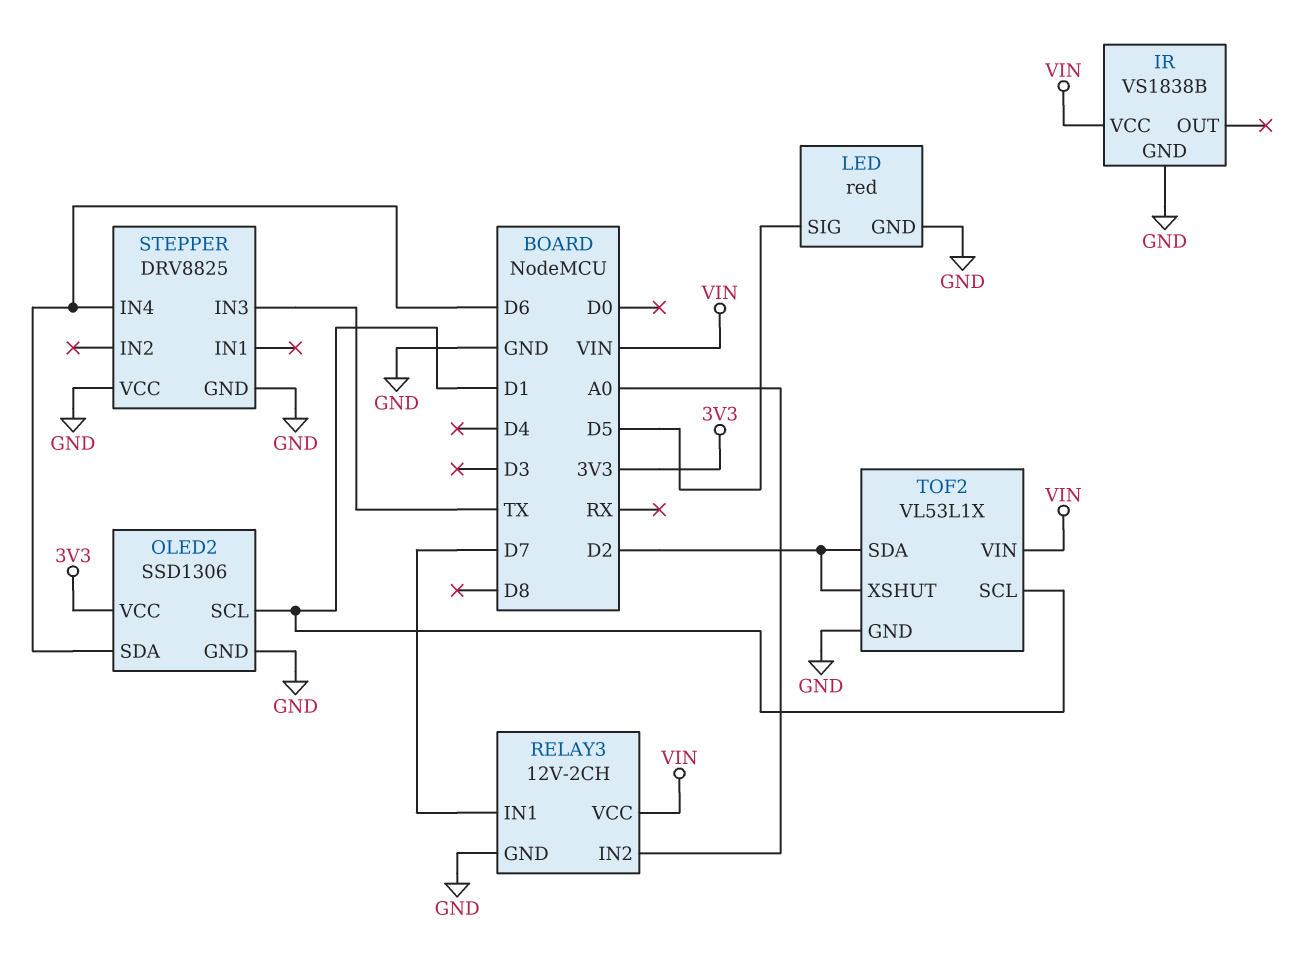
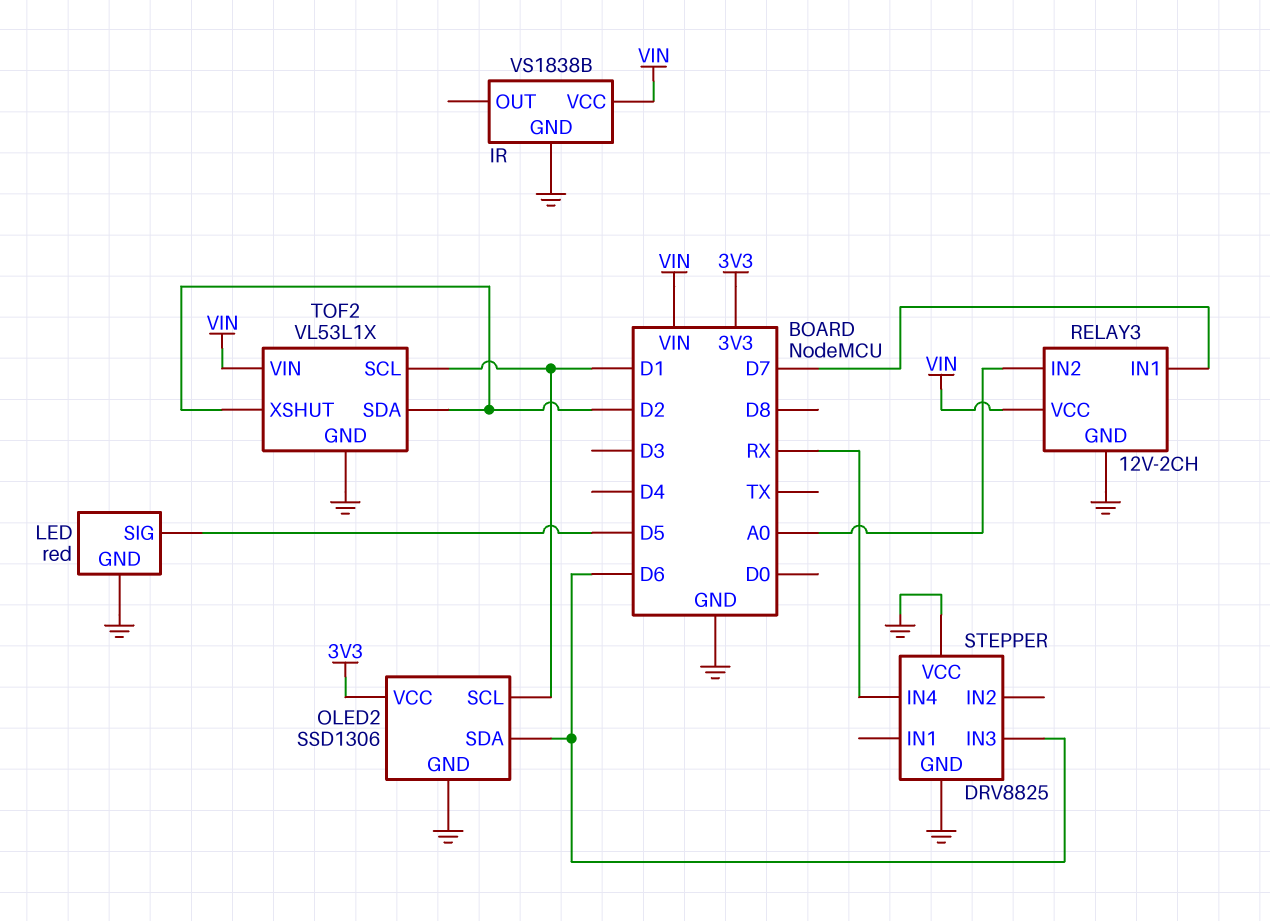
STEPPER pin IN3: TX -> D6
STEPPER pin IN4: D6 -> RX

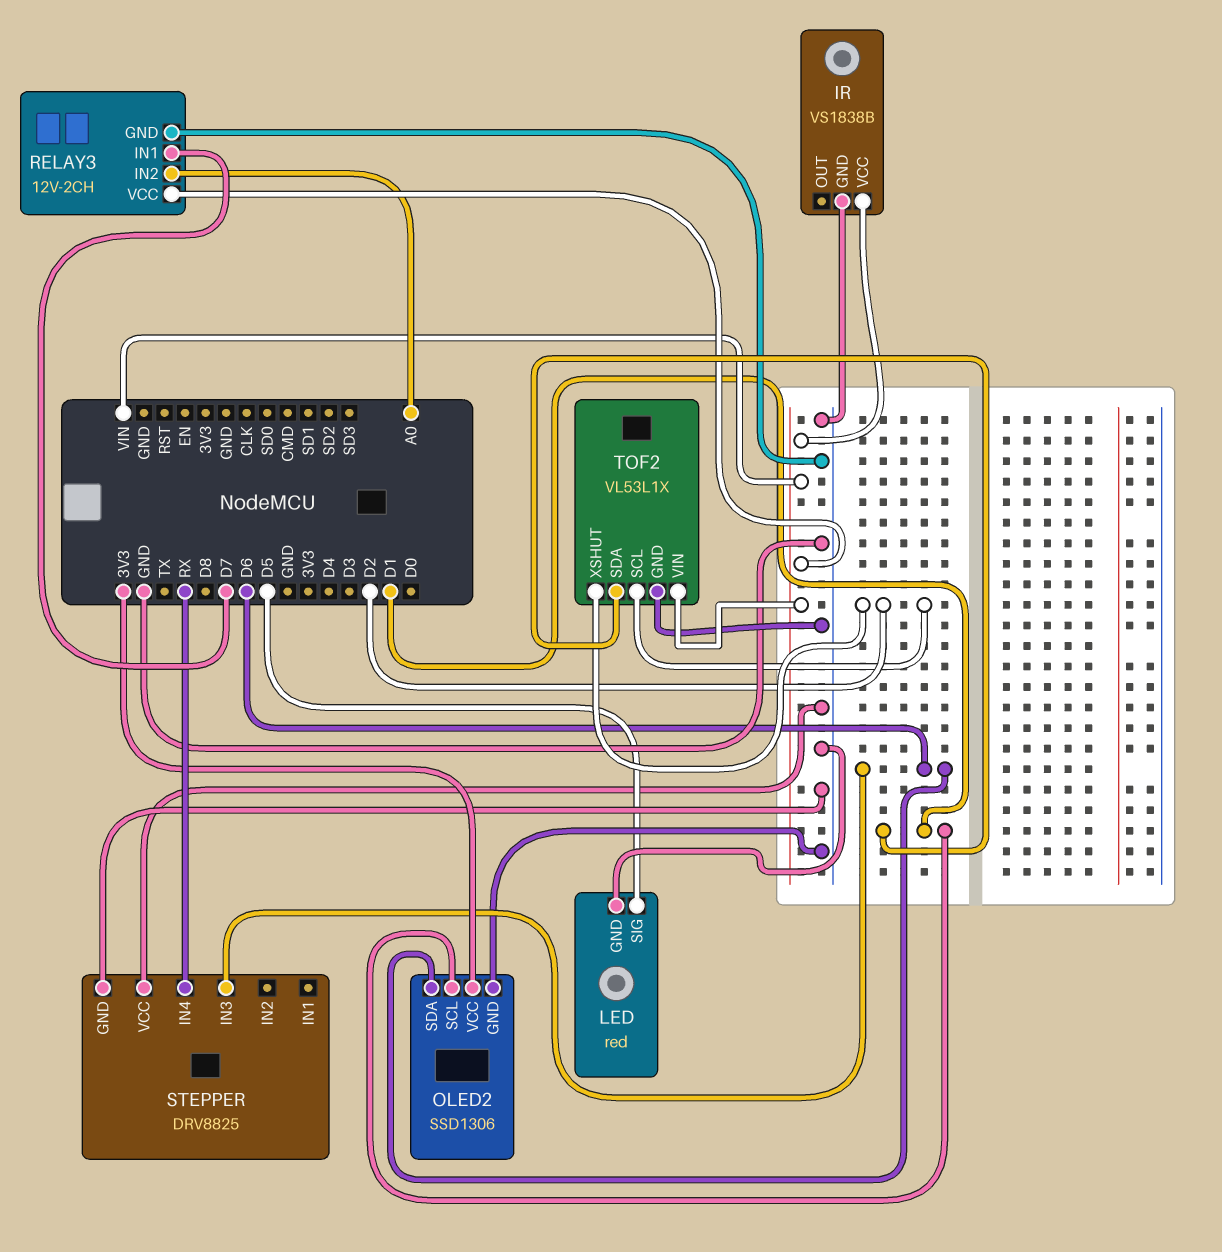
TOF2 pin SCL: D1 -> D2
TOF2 pin SDA: D2 -> D1

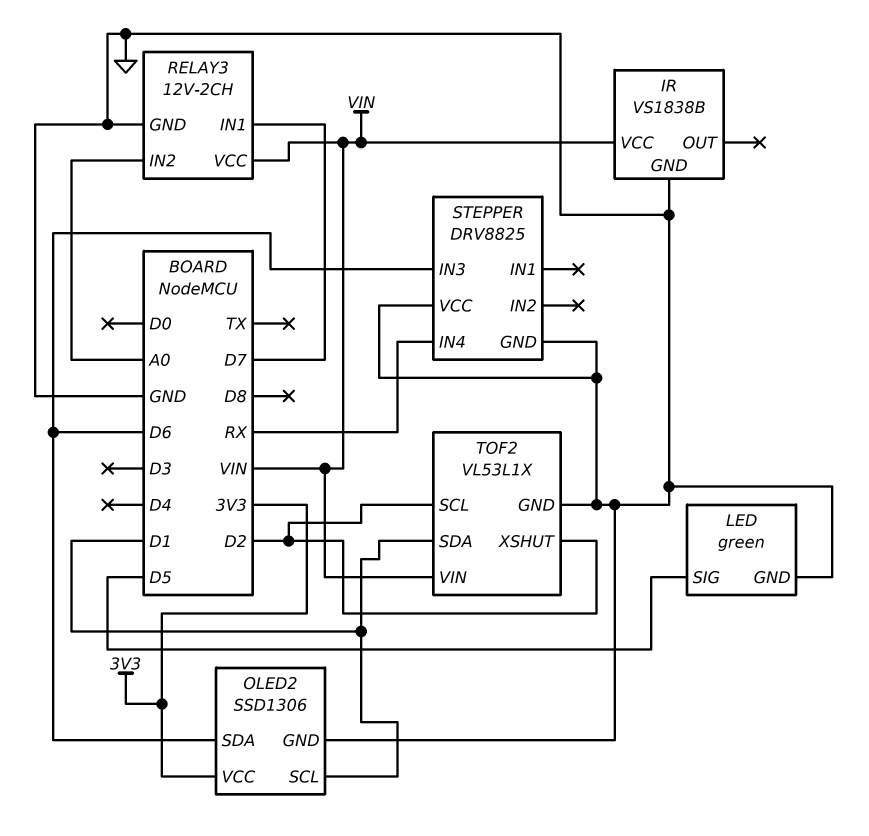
LED: red -> green

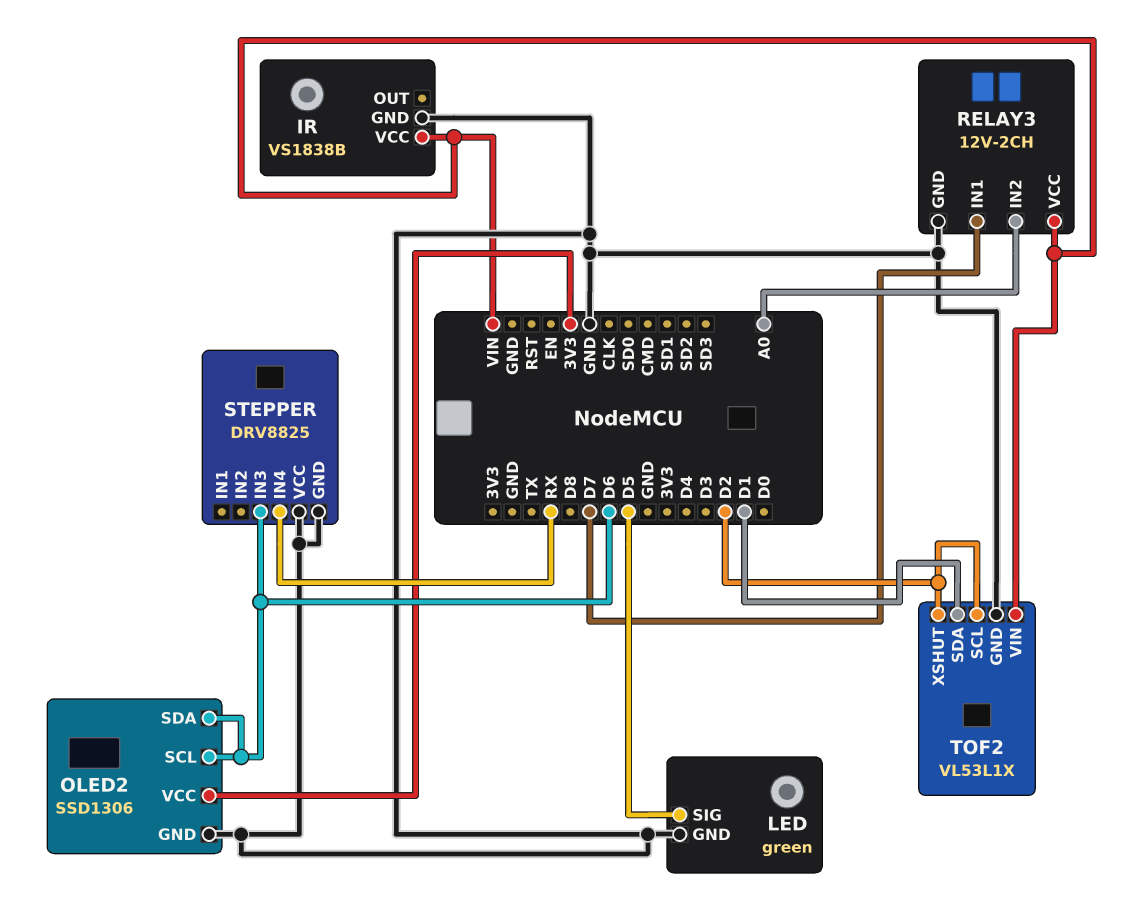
OLED2 pin SCL: D1 -> D6

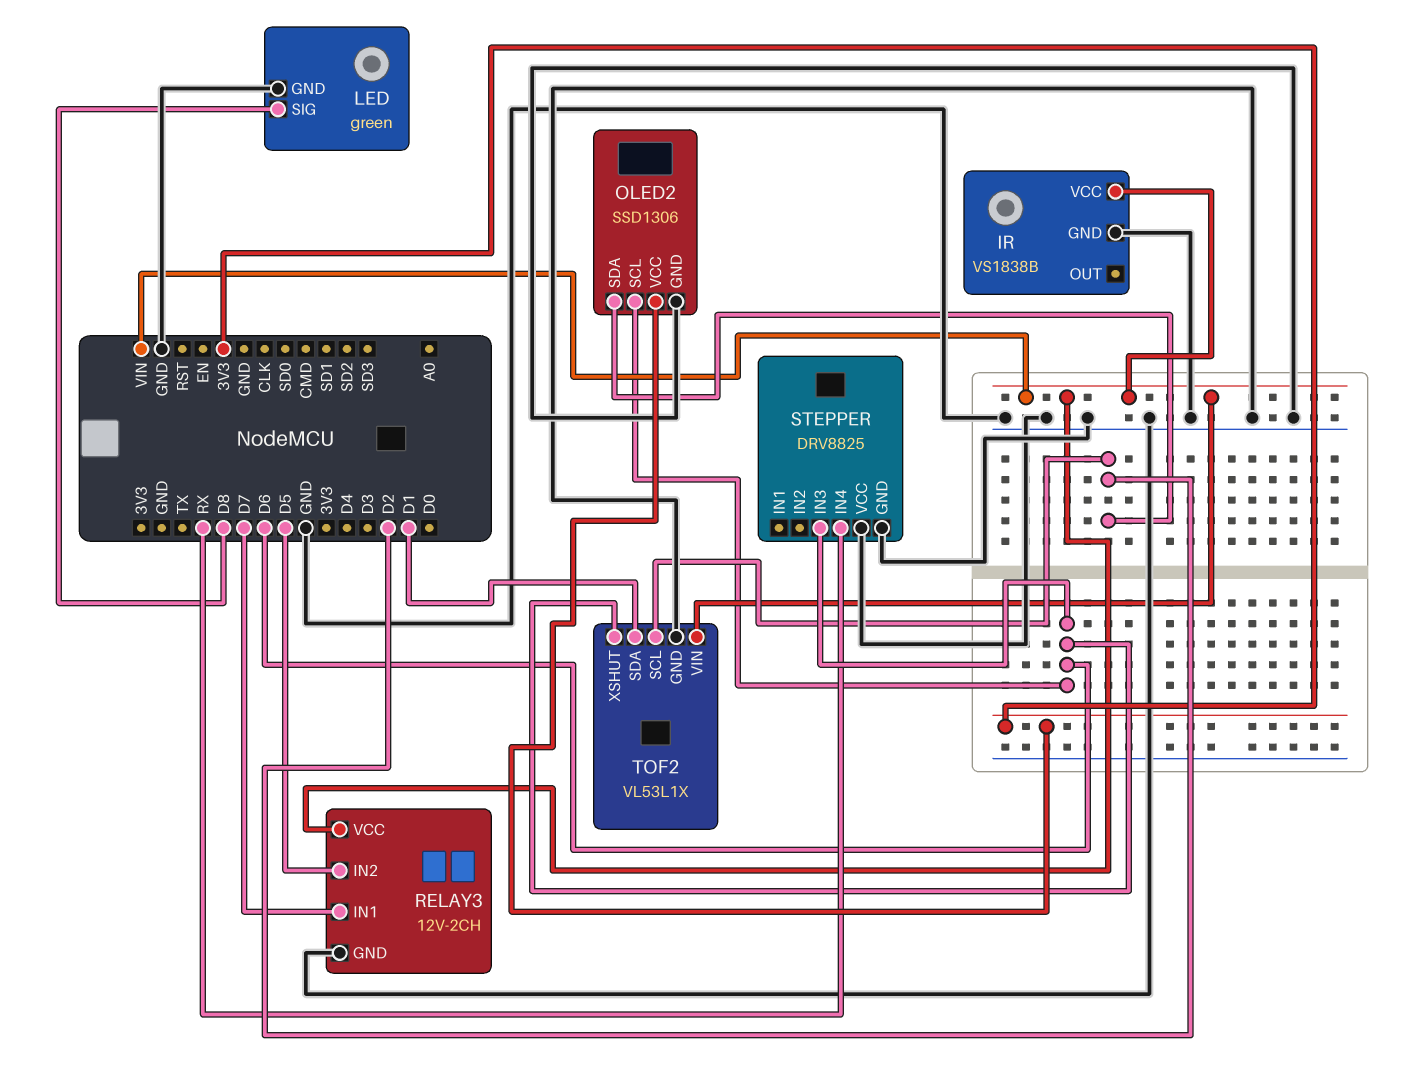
LED pin SIG: D5 -> D8
OLED2 pin SDA: D6 -> D2
RELAY3 pin IN2: A0 -> D5
TOF2 pin XSHUT: D2 -> D6

